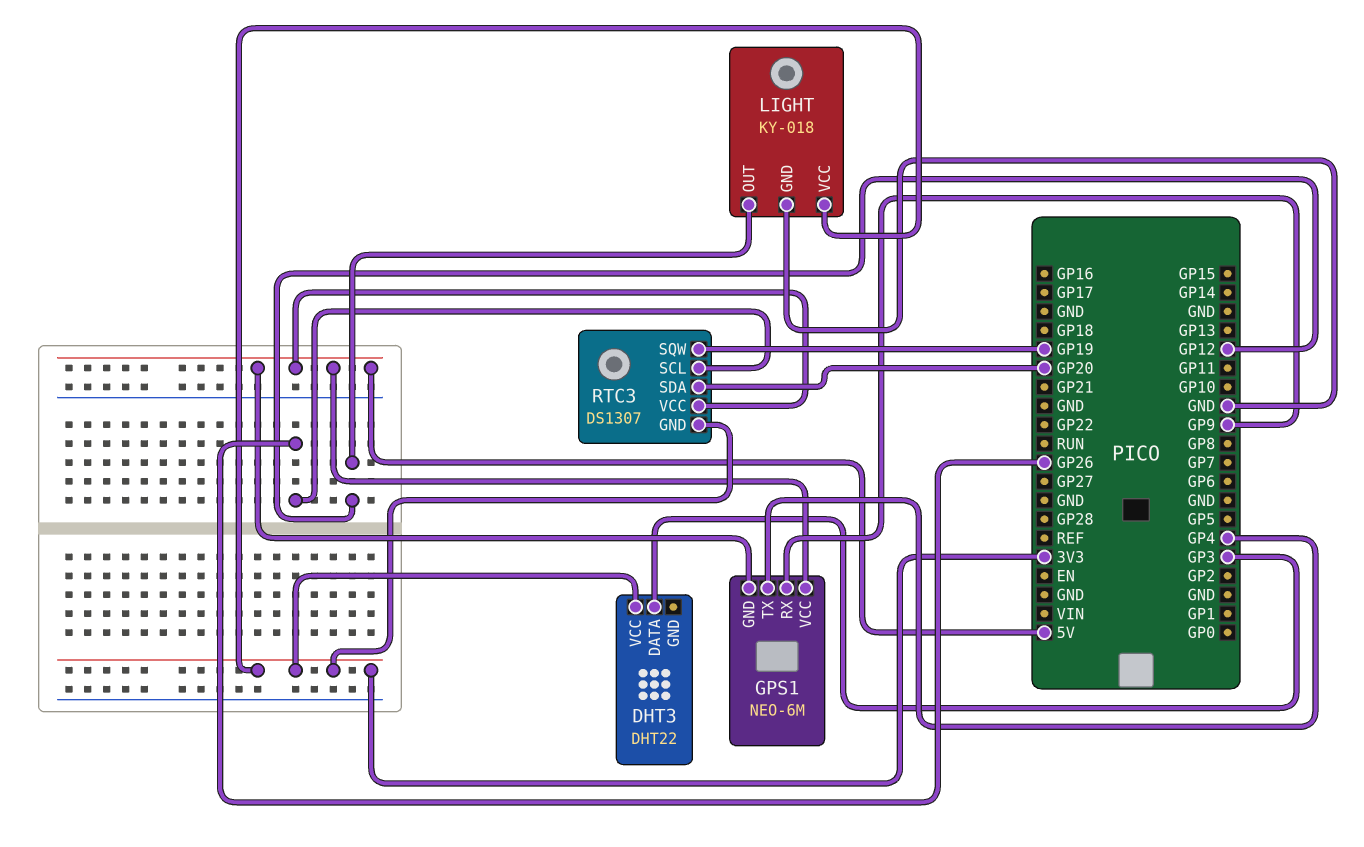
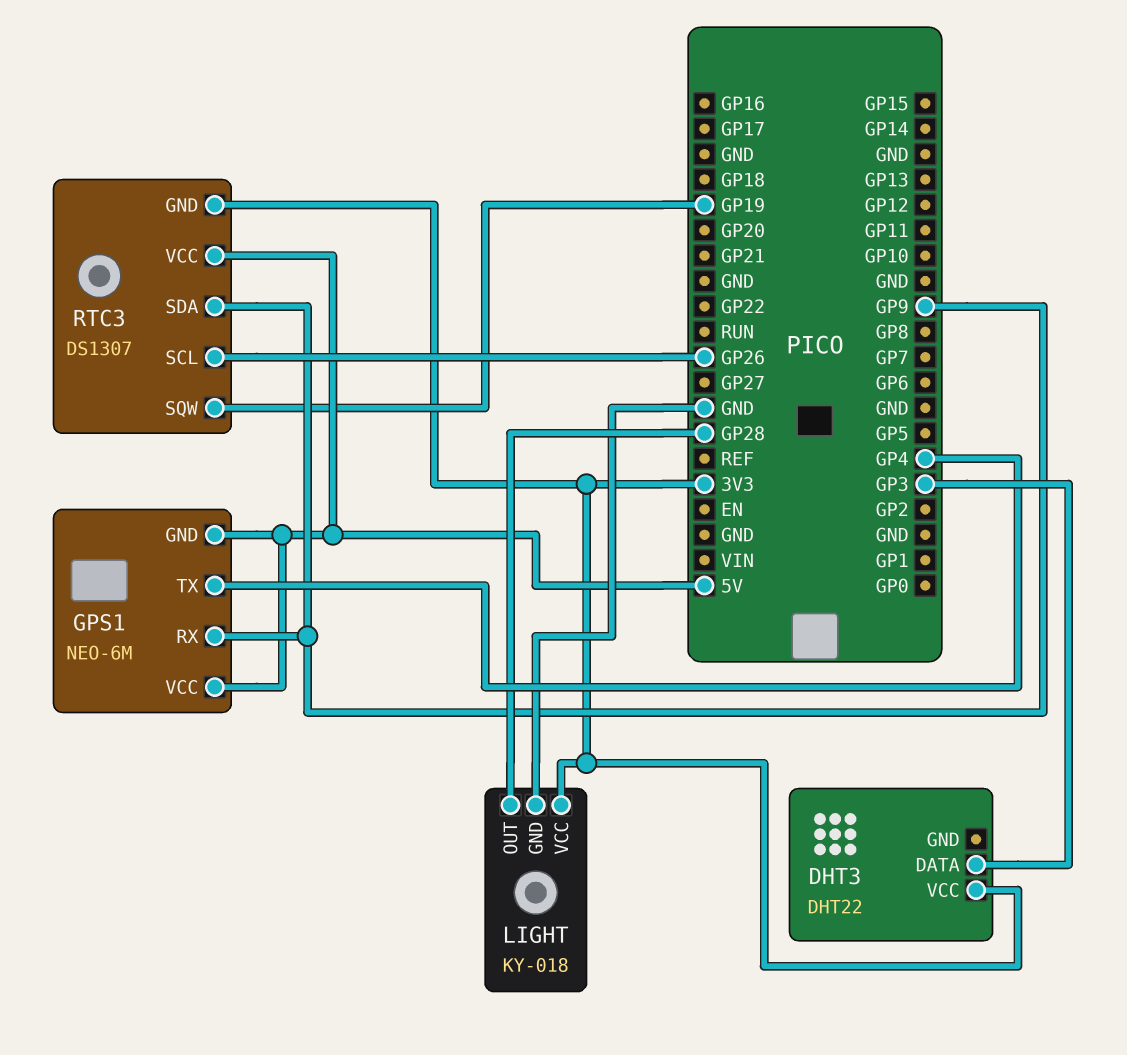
LIGHT pin OUT: GP12 -> GP28
RTC3 pin SDA: GP20 -> GP9

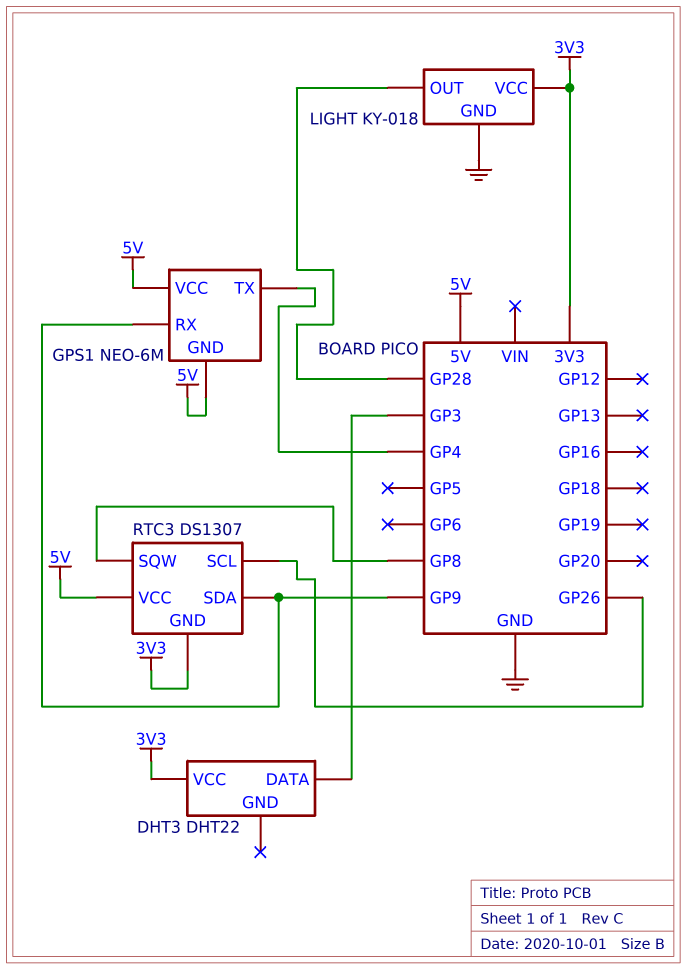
RTC3 pin SQW: GP19 -> GP8

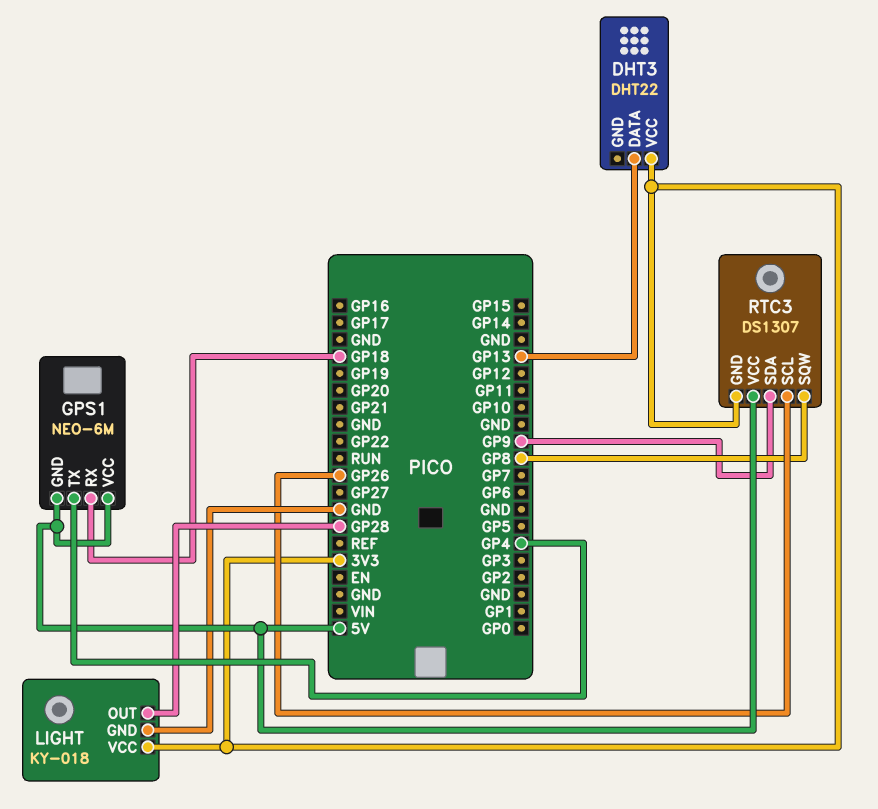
DHT3 pin DATA: GP3 -> GP13
GPS1 pin RX: GP9 -> GP18

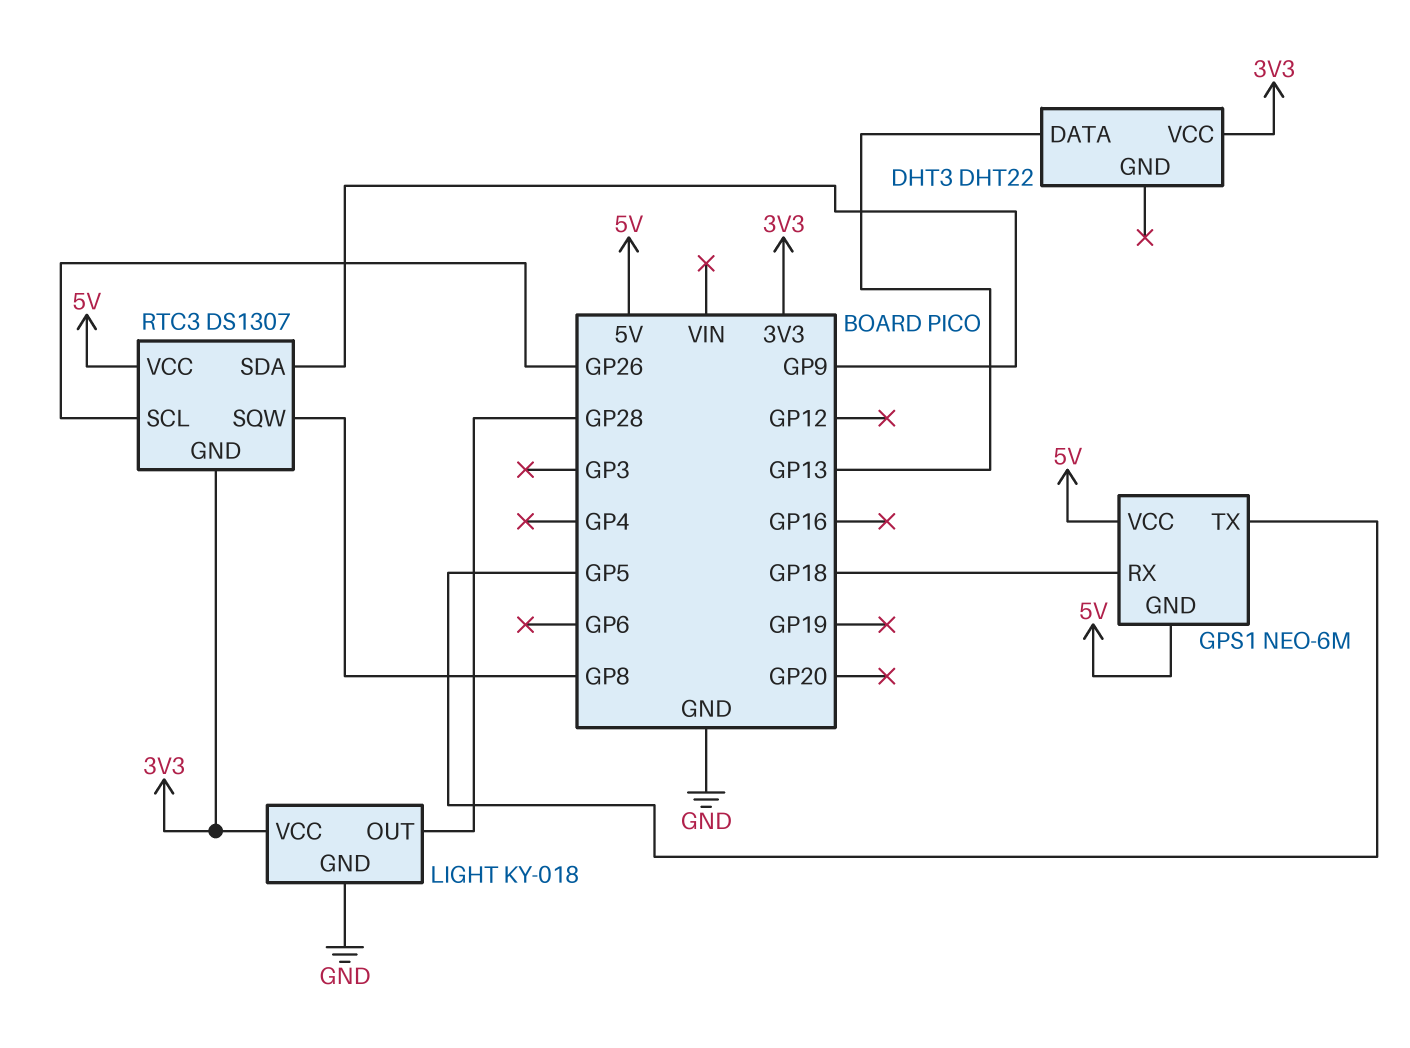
GPS1 pin TX: GP4 -> GP5

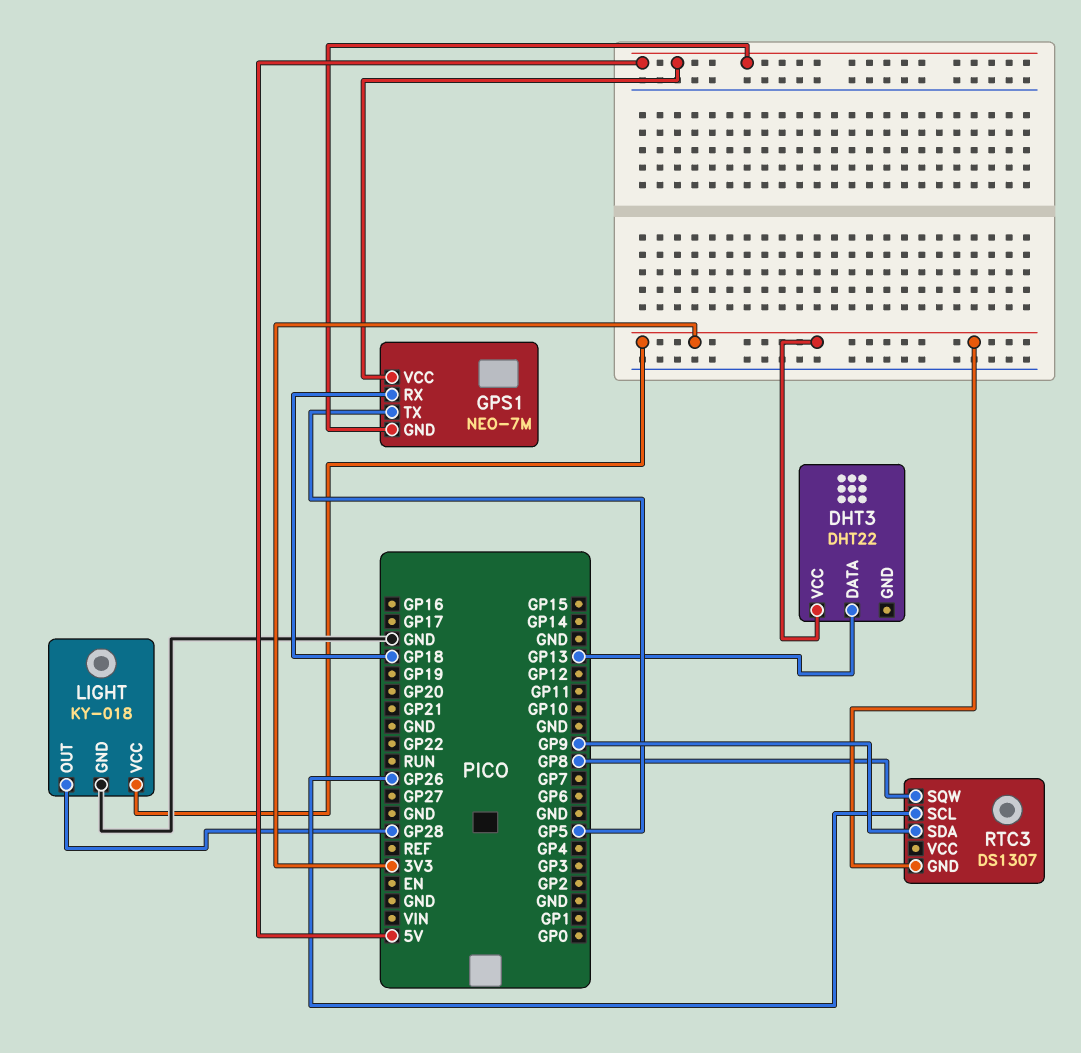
GPS1: NEO-6M -> NEO-7M
RTC3 pin VCC: 5V -> none

